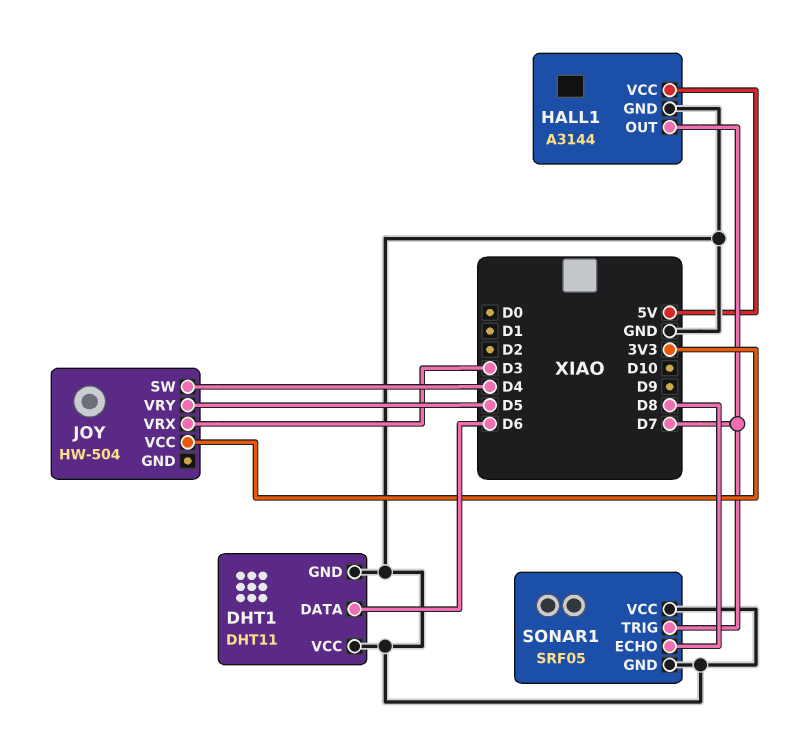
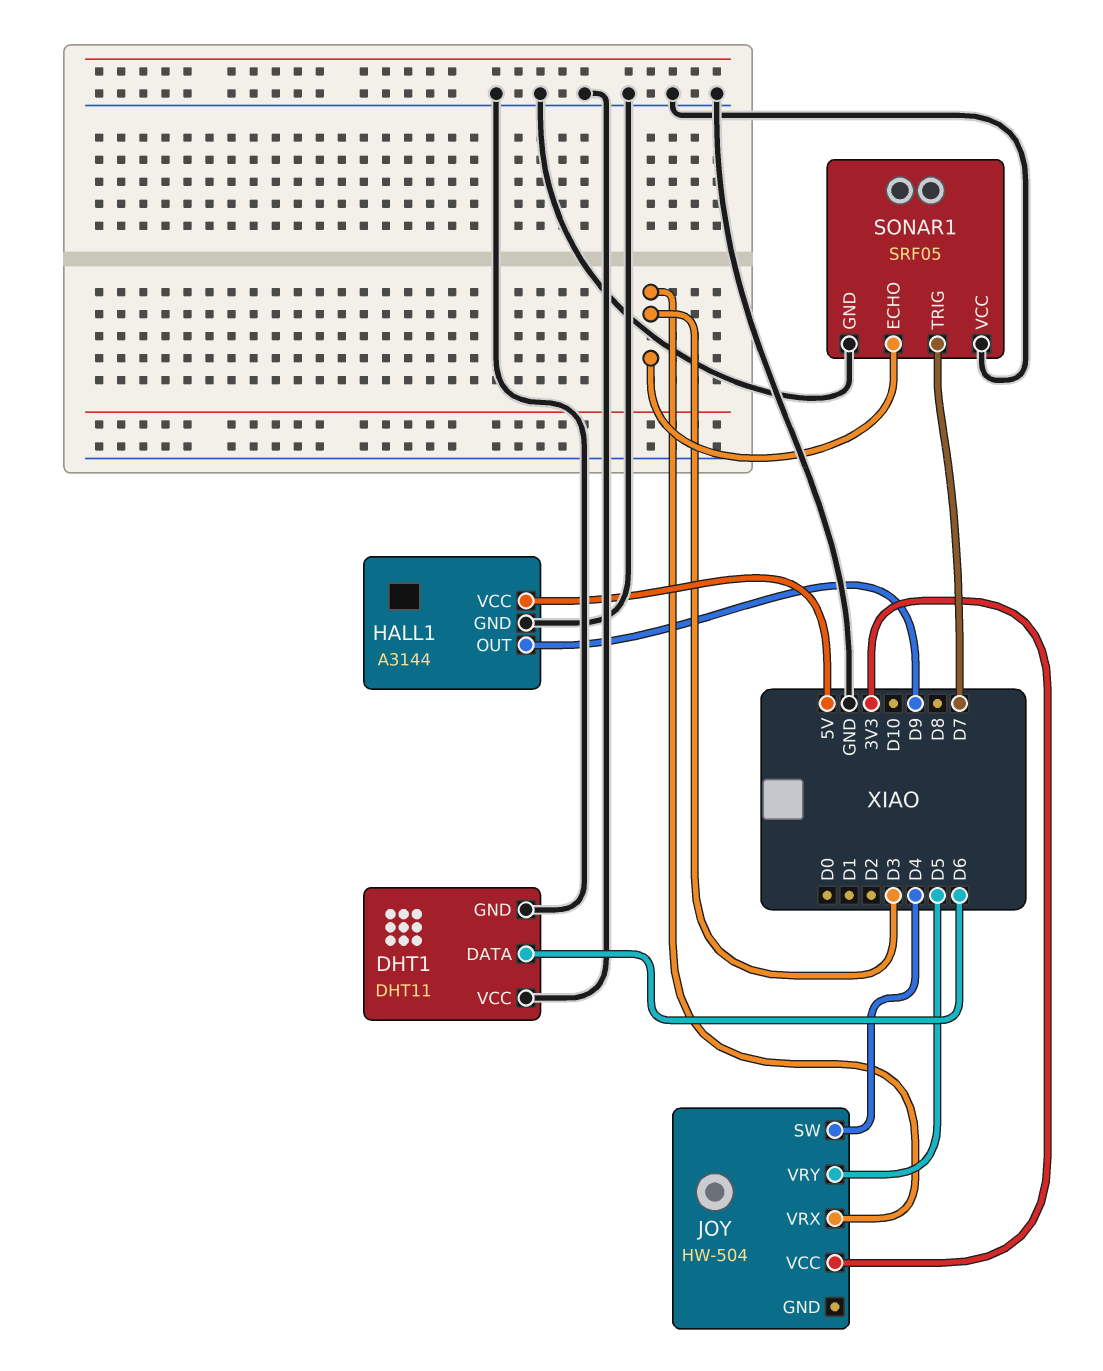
HALL1 pin OUT: D7 -> D9
SONAR1 pin ECHO: D8 -> D3

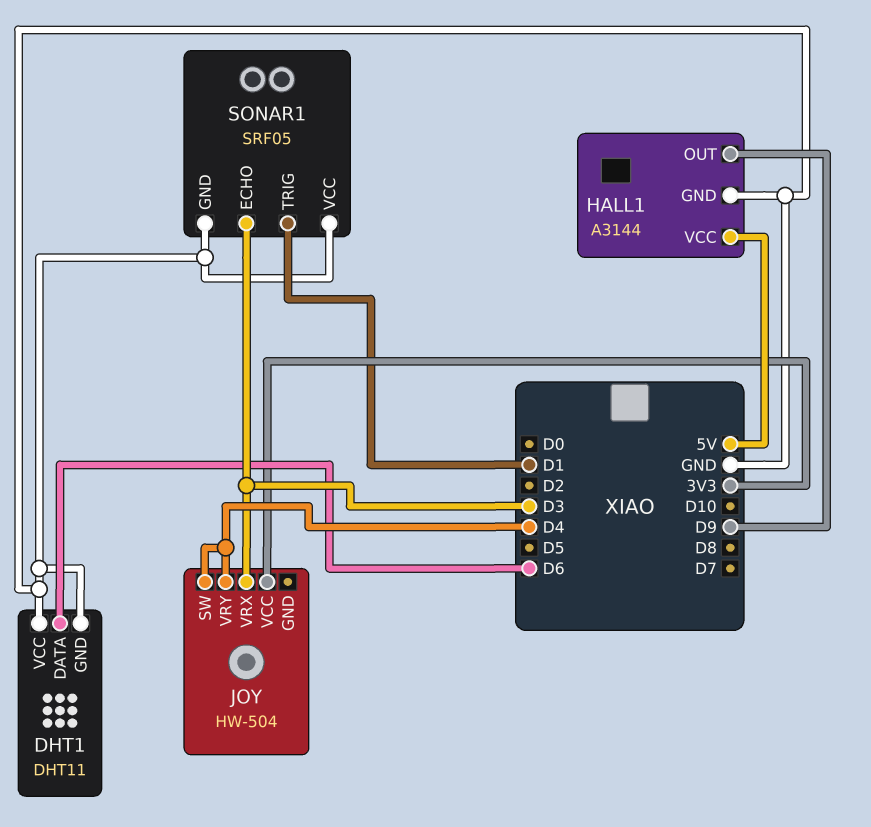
JOY pin VRY: D5 -> D4
SONAR1 pin TRIG: D7 -> D1

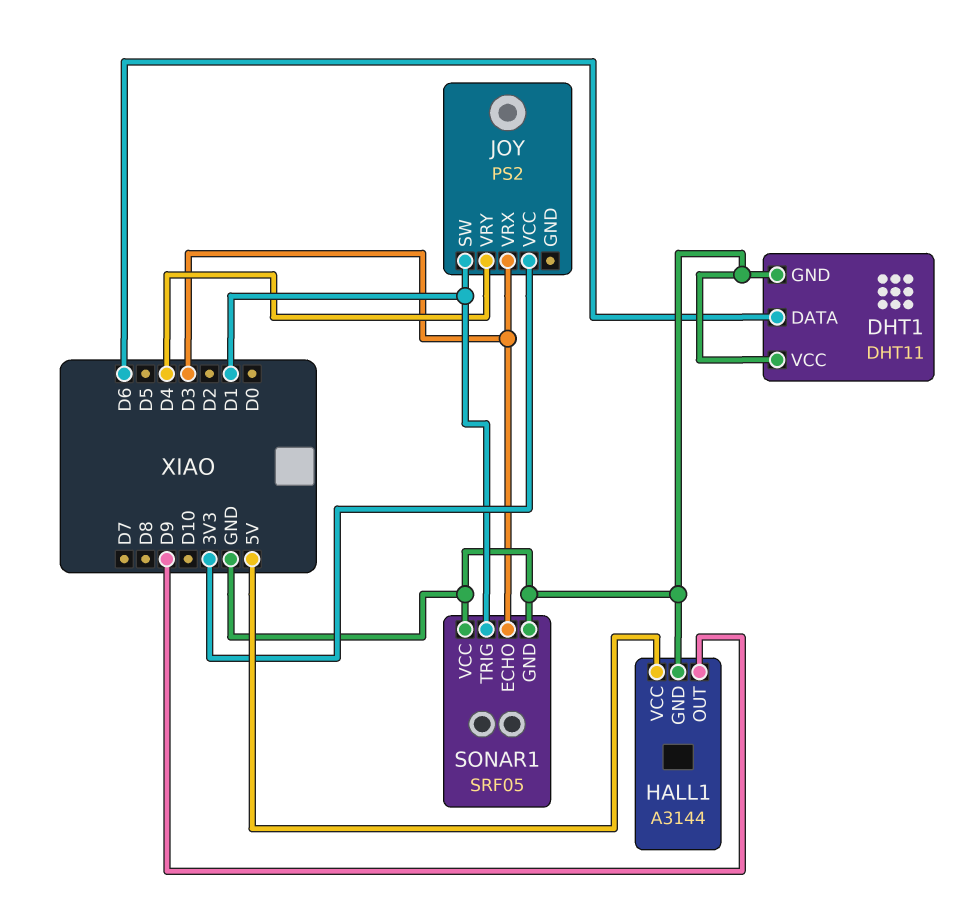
JOY: HW-504 -> PS2
JOY pin SW: D4 -> D1

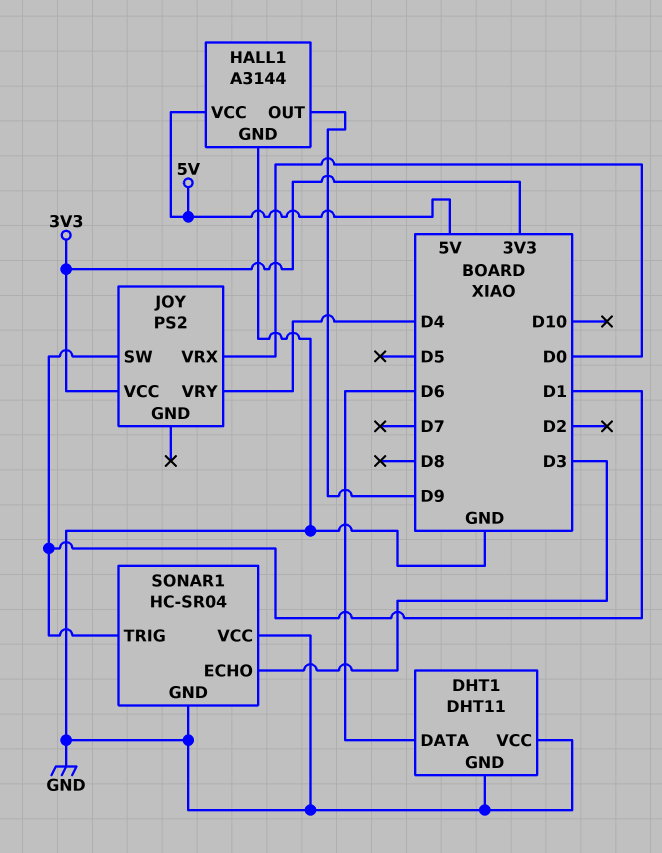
JOY pin VRX: D3 -> D0
SONAR1: SRF05 -> HC-SR04

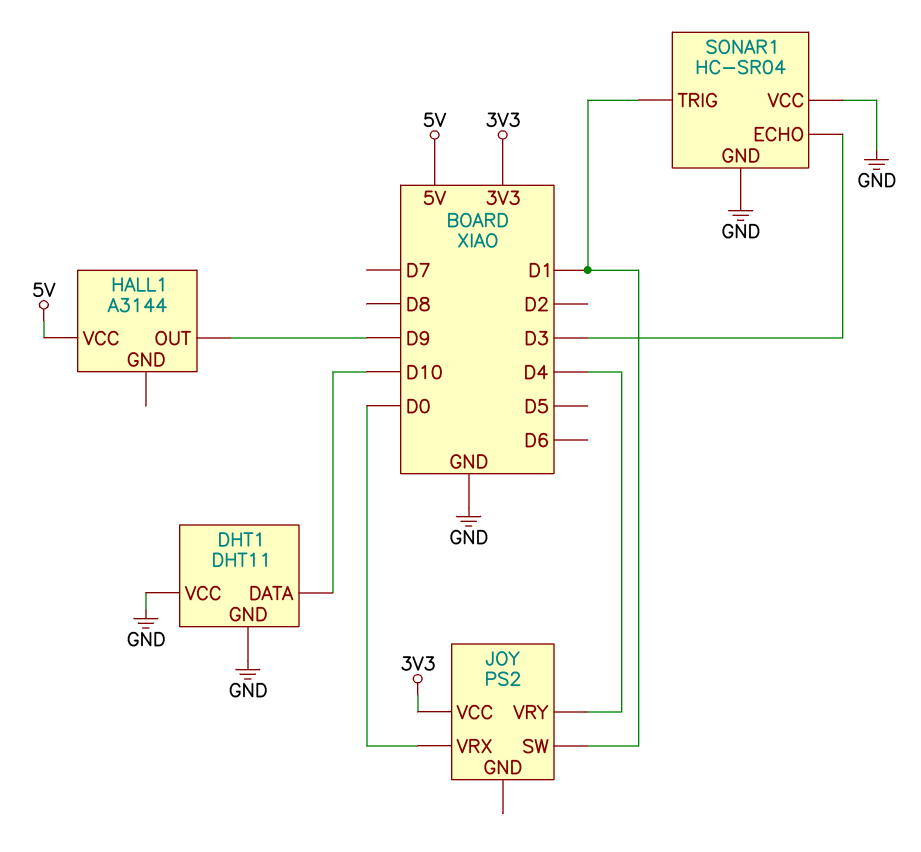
DHT1 pin DATA: D6 -> D10
HALL1 pin GND: GND -> none

